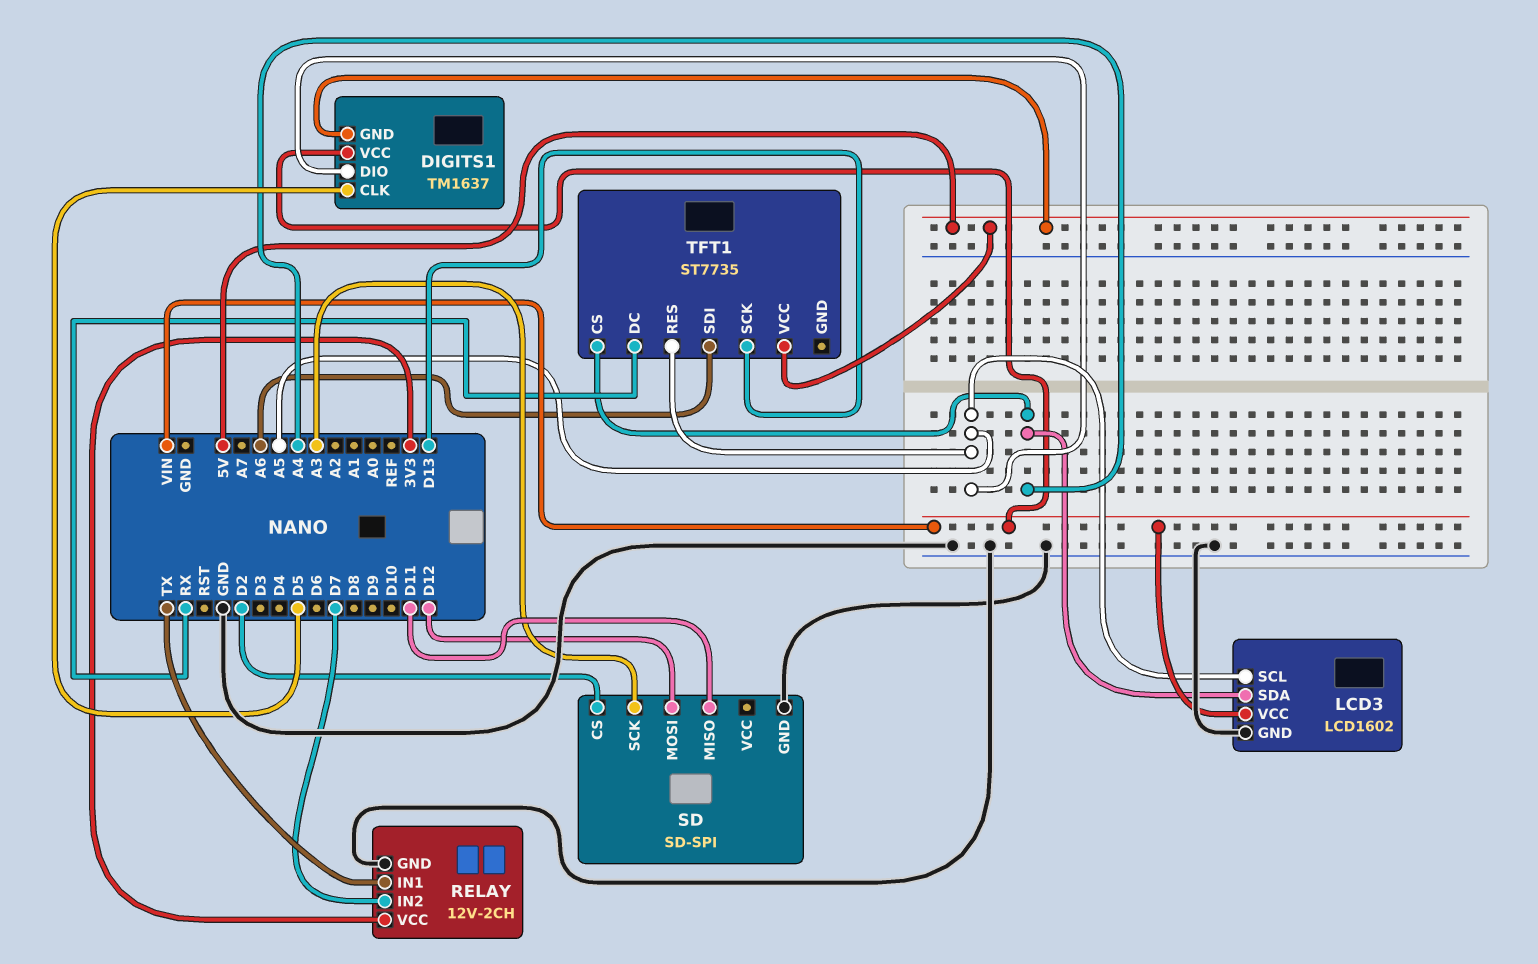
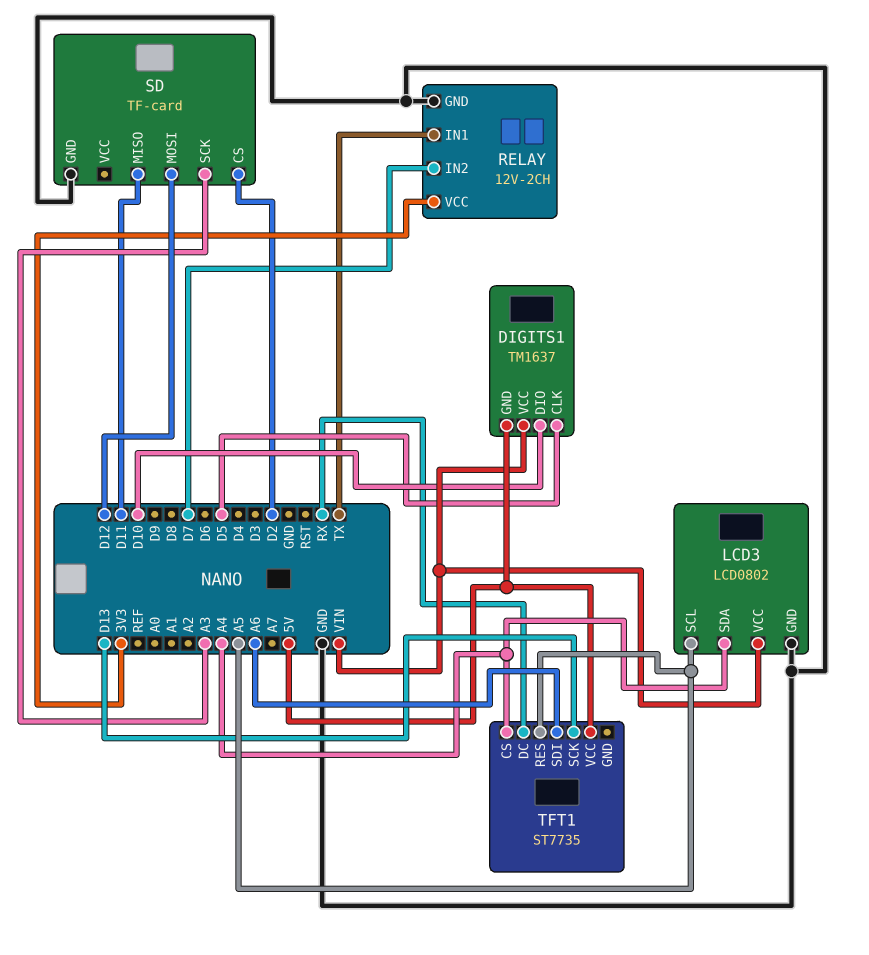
DIGITS1 pin DIO: A5 -> D10
LCD3: LCD1602 -> LCD0802
SD: SD-SPI -> TF-card

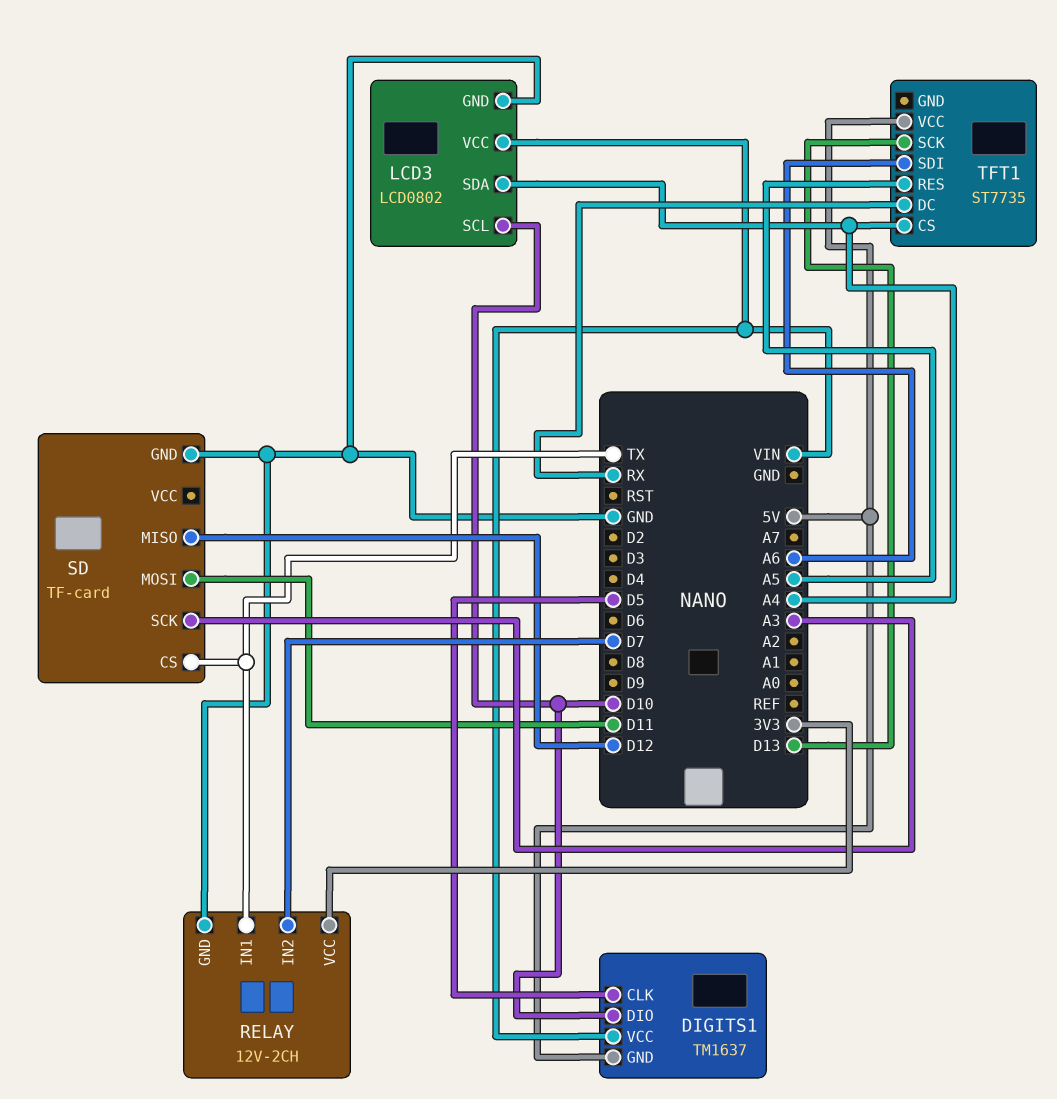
LCD3 pin SCL: A5 -> D10
SD pin CS: D2 -> TX
SD pin MISO: D11 -> D12
SD pin MOSI: D12 -> D11

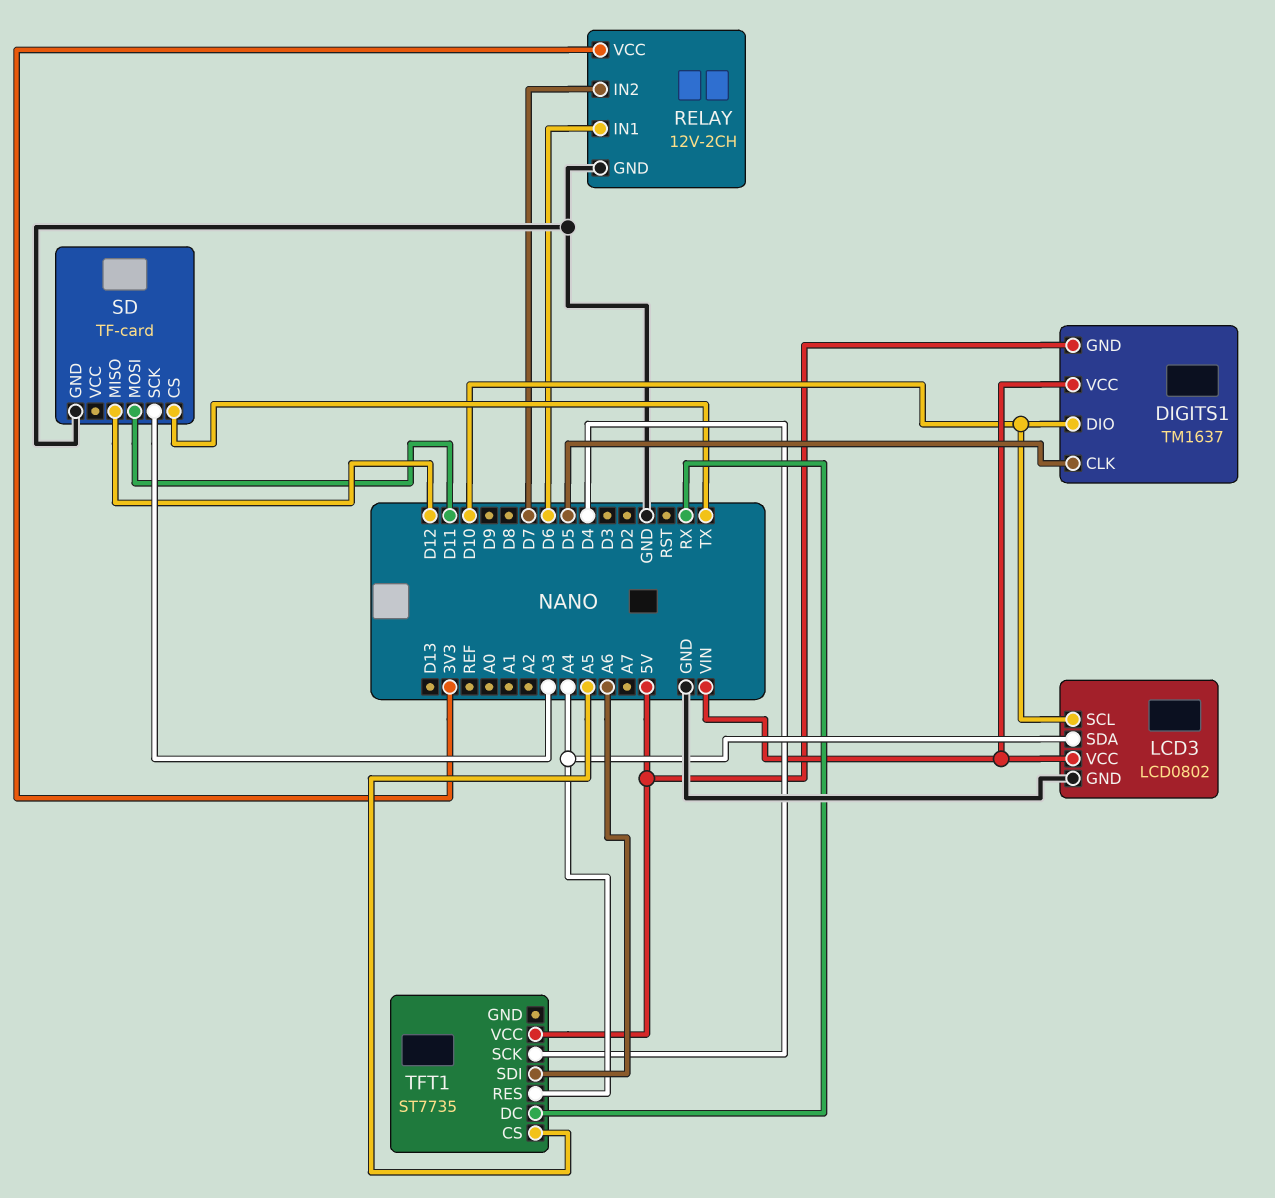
RELAY pin IN1: TX -> D6
TFT1 pin CS: A4 -> A5
TFT1 pin RES: A5 -> A4
TFT1 pin SCK: D13 -> D4

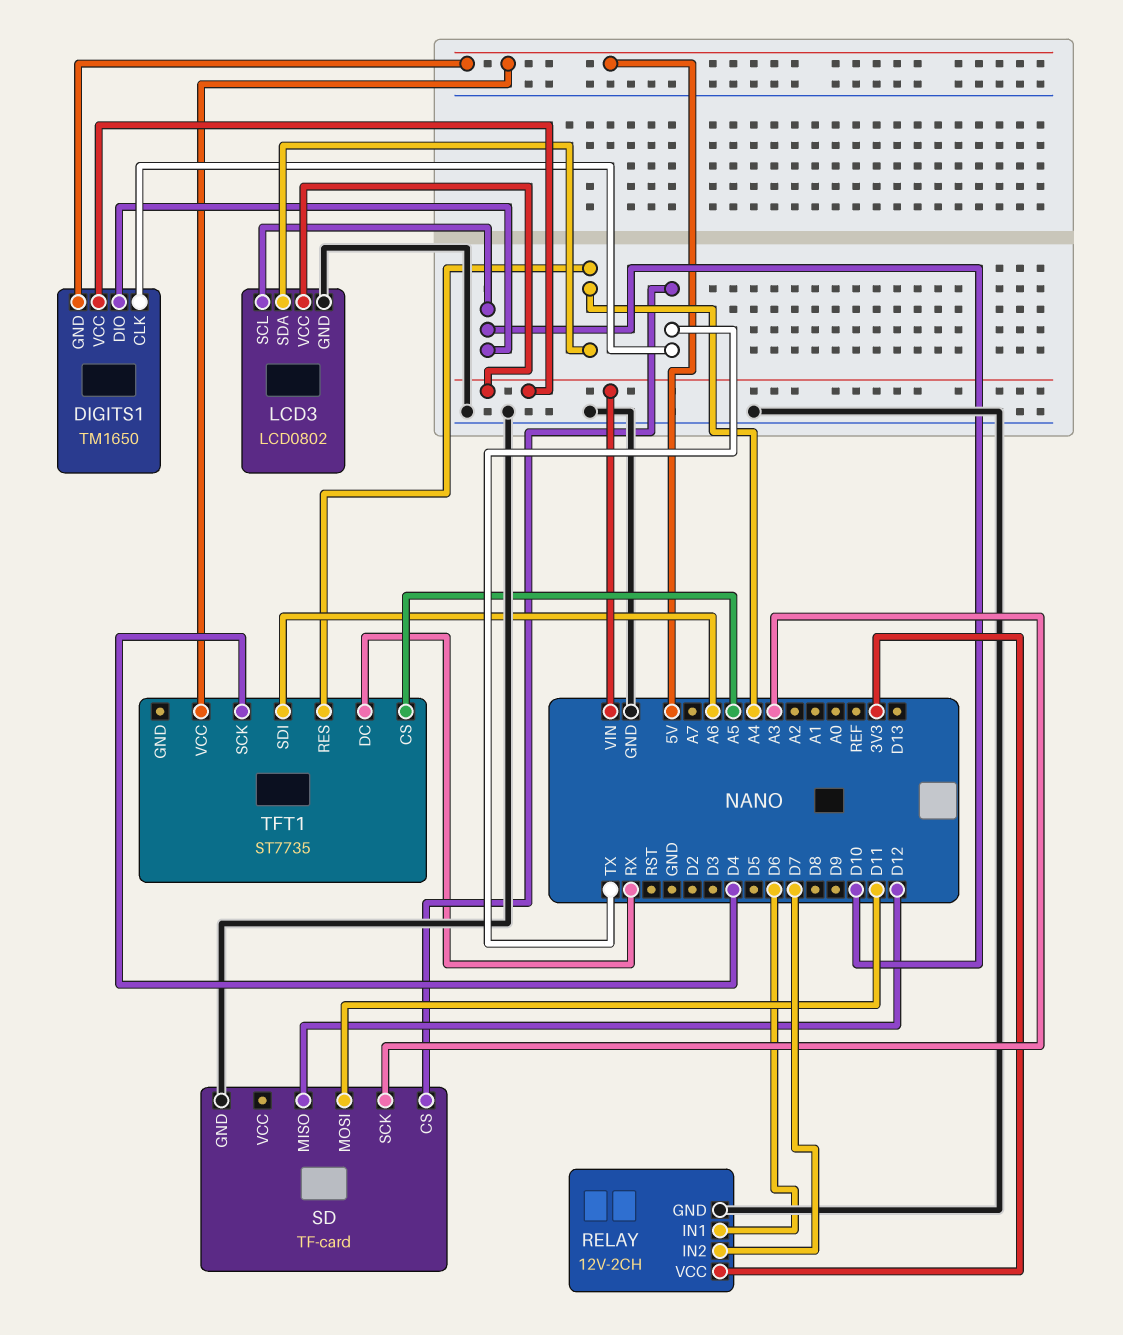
DIGITS1: TM1637 -> TM1650
DIGITS1 pin CLK: D5 -> TX

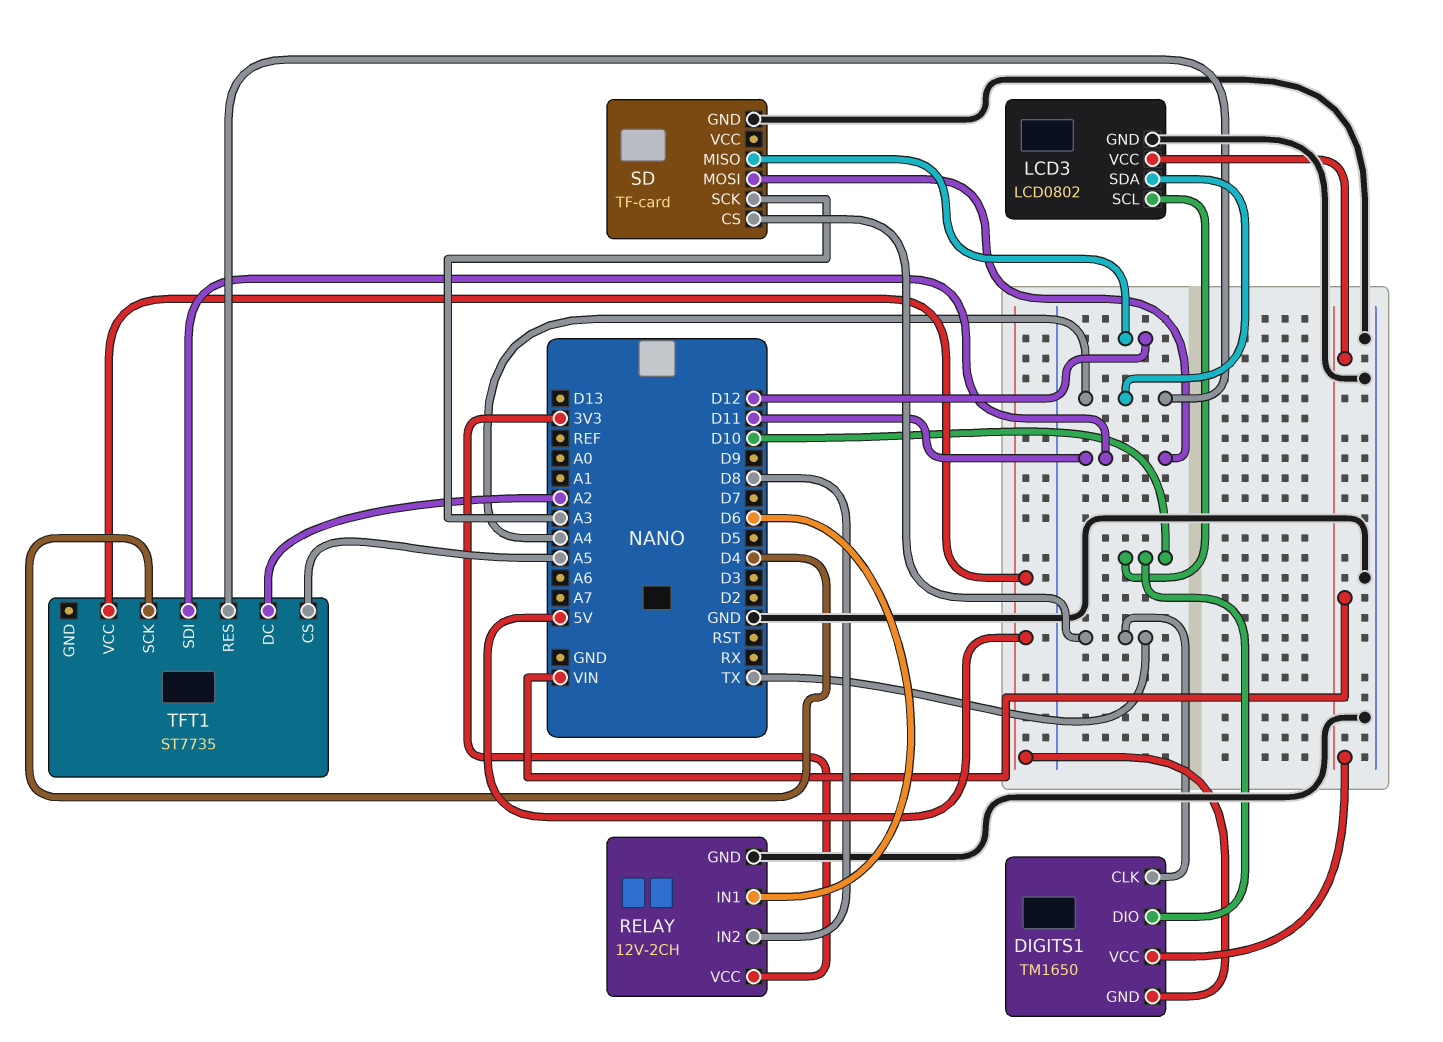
RELAY pin IN2: D7 -> D8
TFT1 pin DC: RX -> A2
TFT1 pin SDI: A6 -> D11

